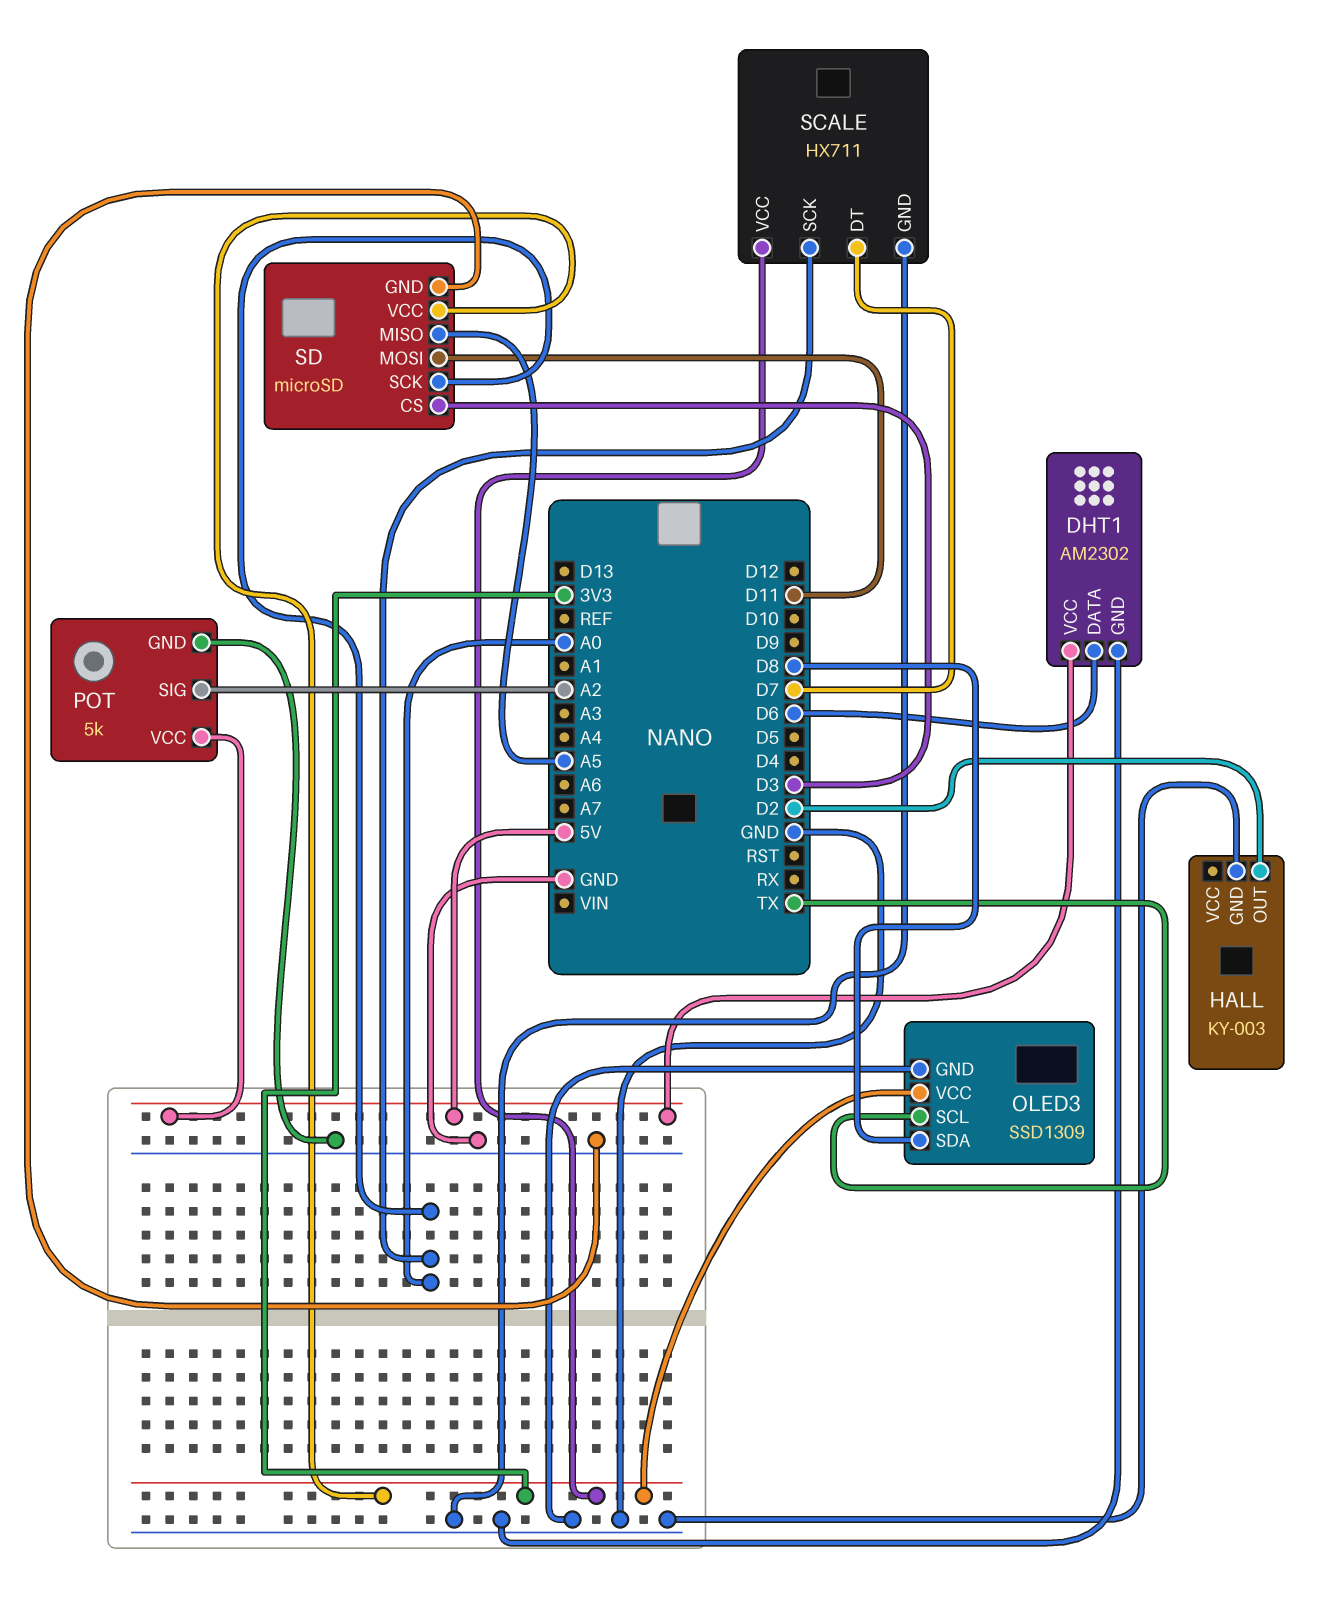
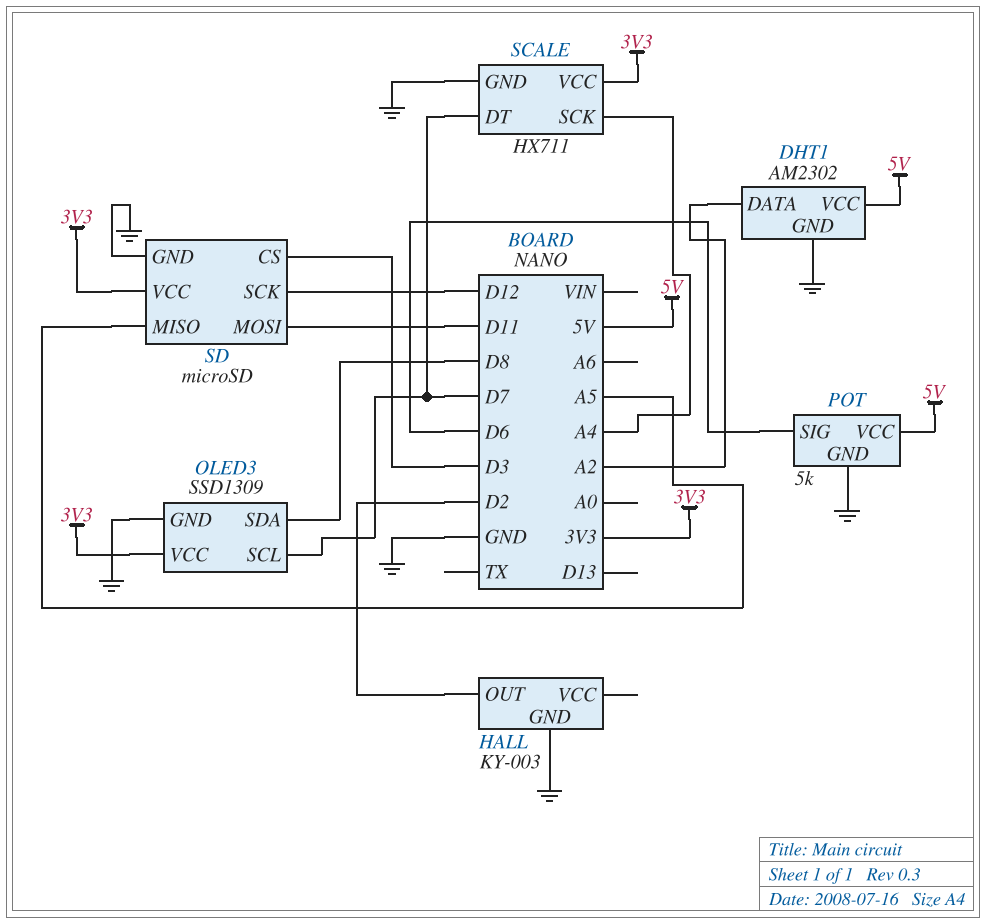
DHT1 pin DATA: D6 -> A2
OLED3 pin SCL: TX -> D7
POT pin SIG: A2 -> D6
SCALE pin SCK: A0 -> A4
SD pin SCK: A0 -> D12

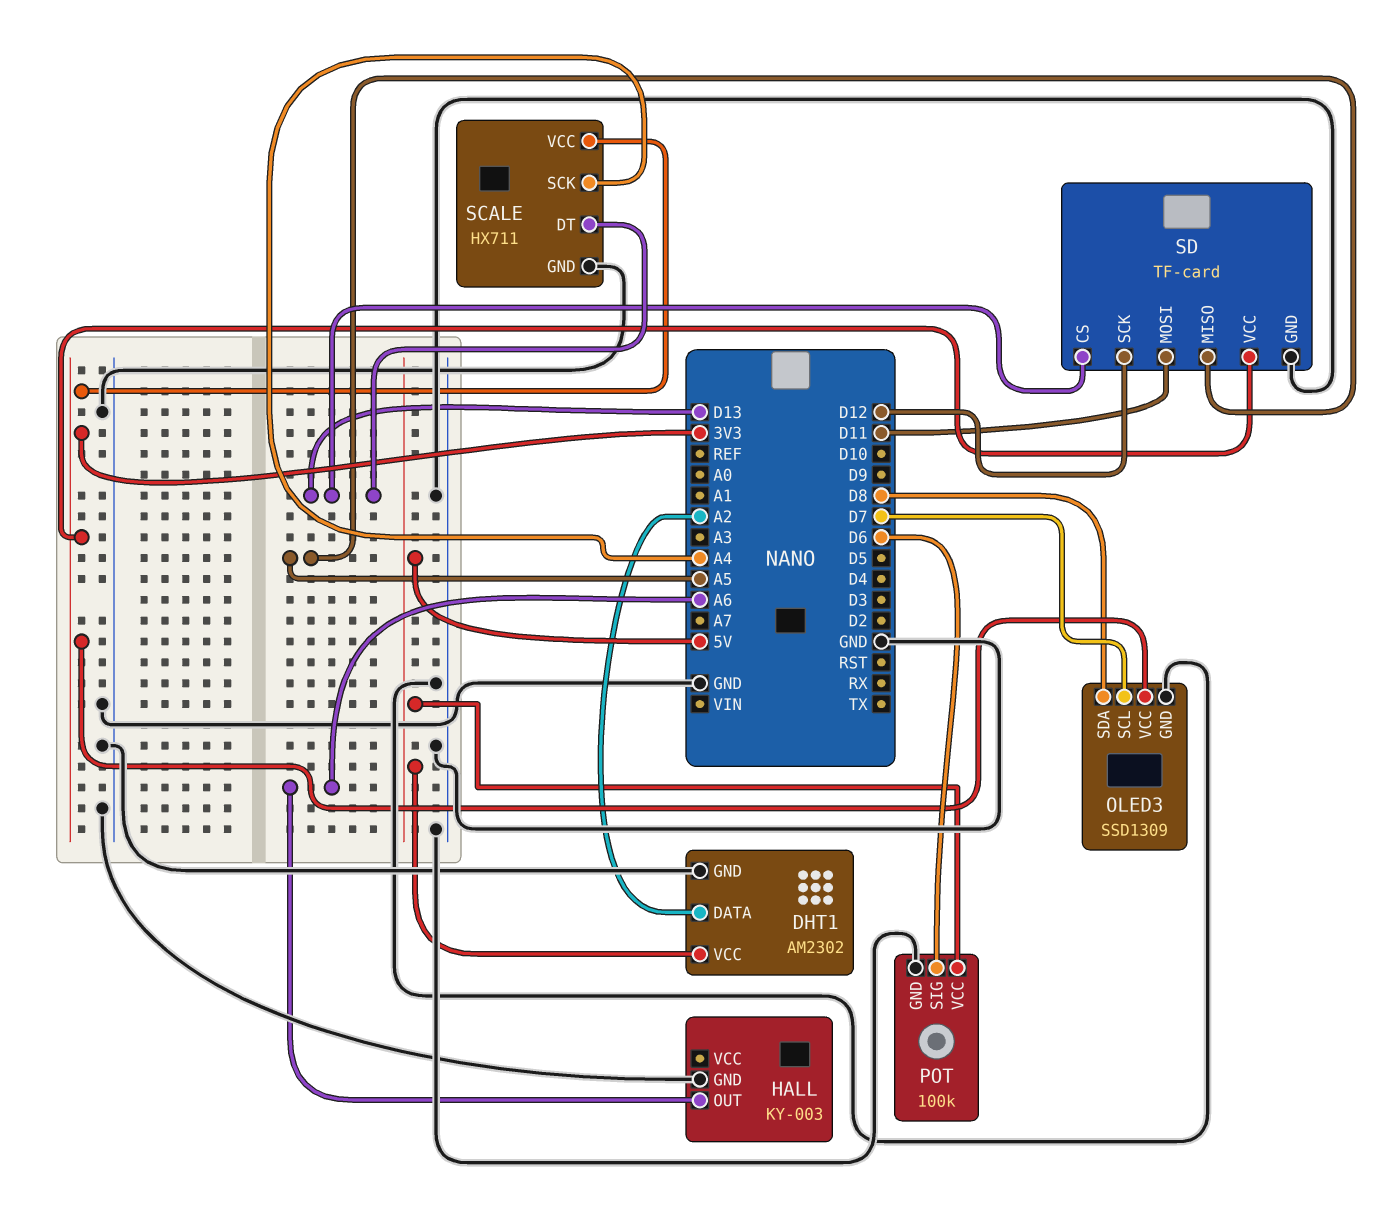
HALL pin OUT: D2 -> A6
POT: 5k -> 100k
SCALE pin DT: D7 -> D13
SD: microSD -> TF-card
SD pin CS: D3 -> D13

